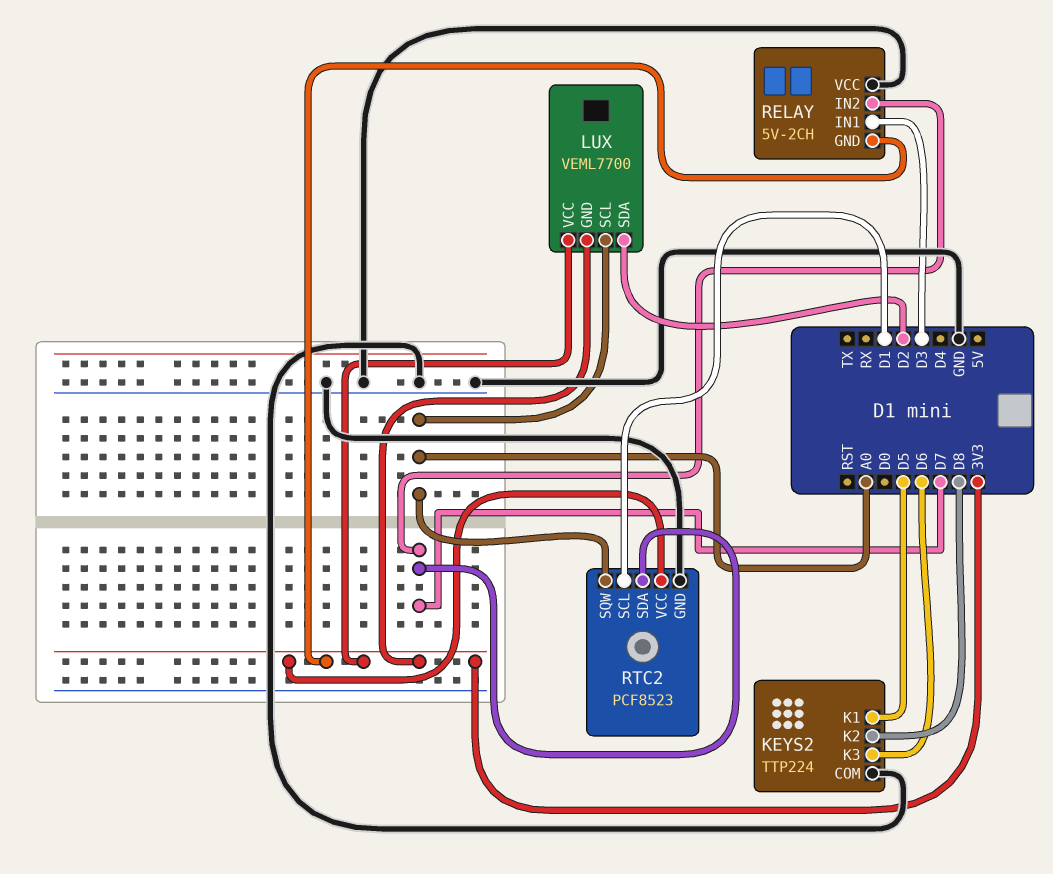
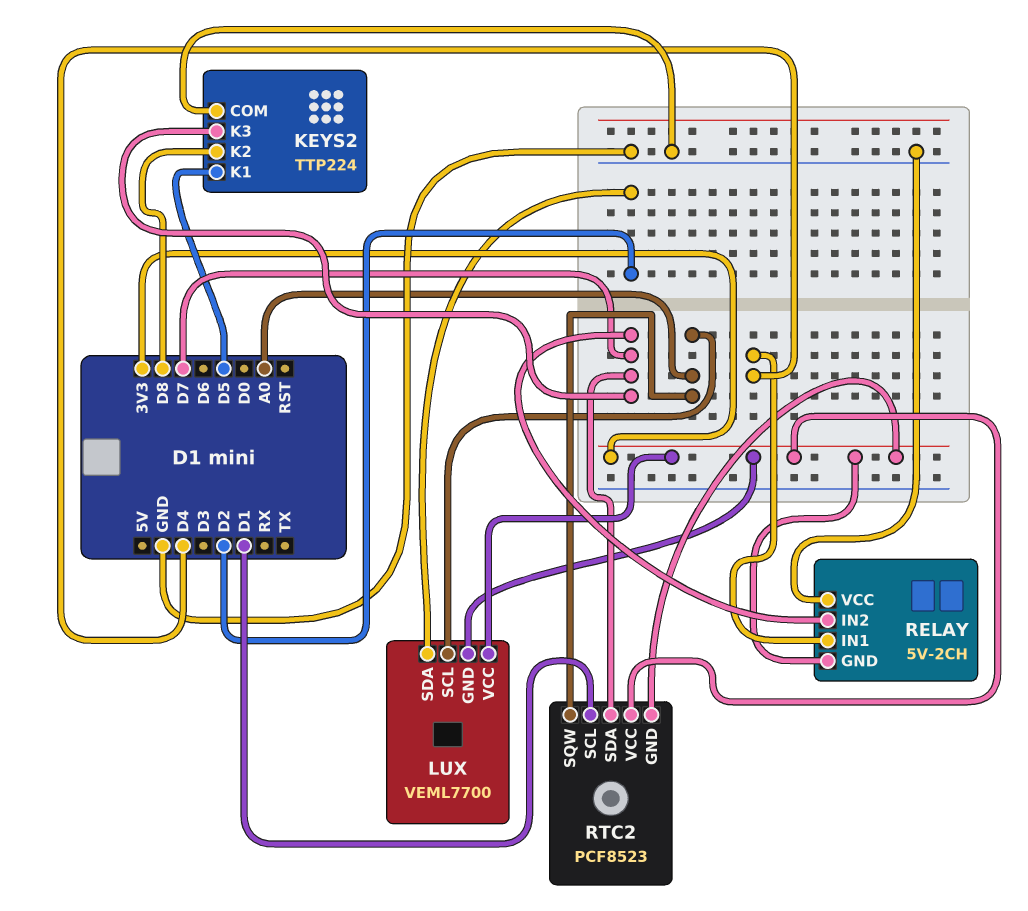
KEYS2 pin K3: D6 -> D7
RELAY pin IN1: D3 -> D4
RTC2 pin GND: GND -> 3V3

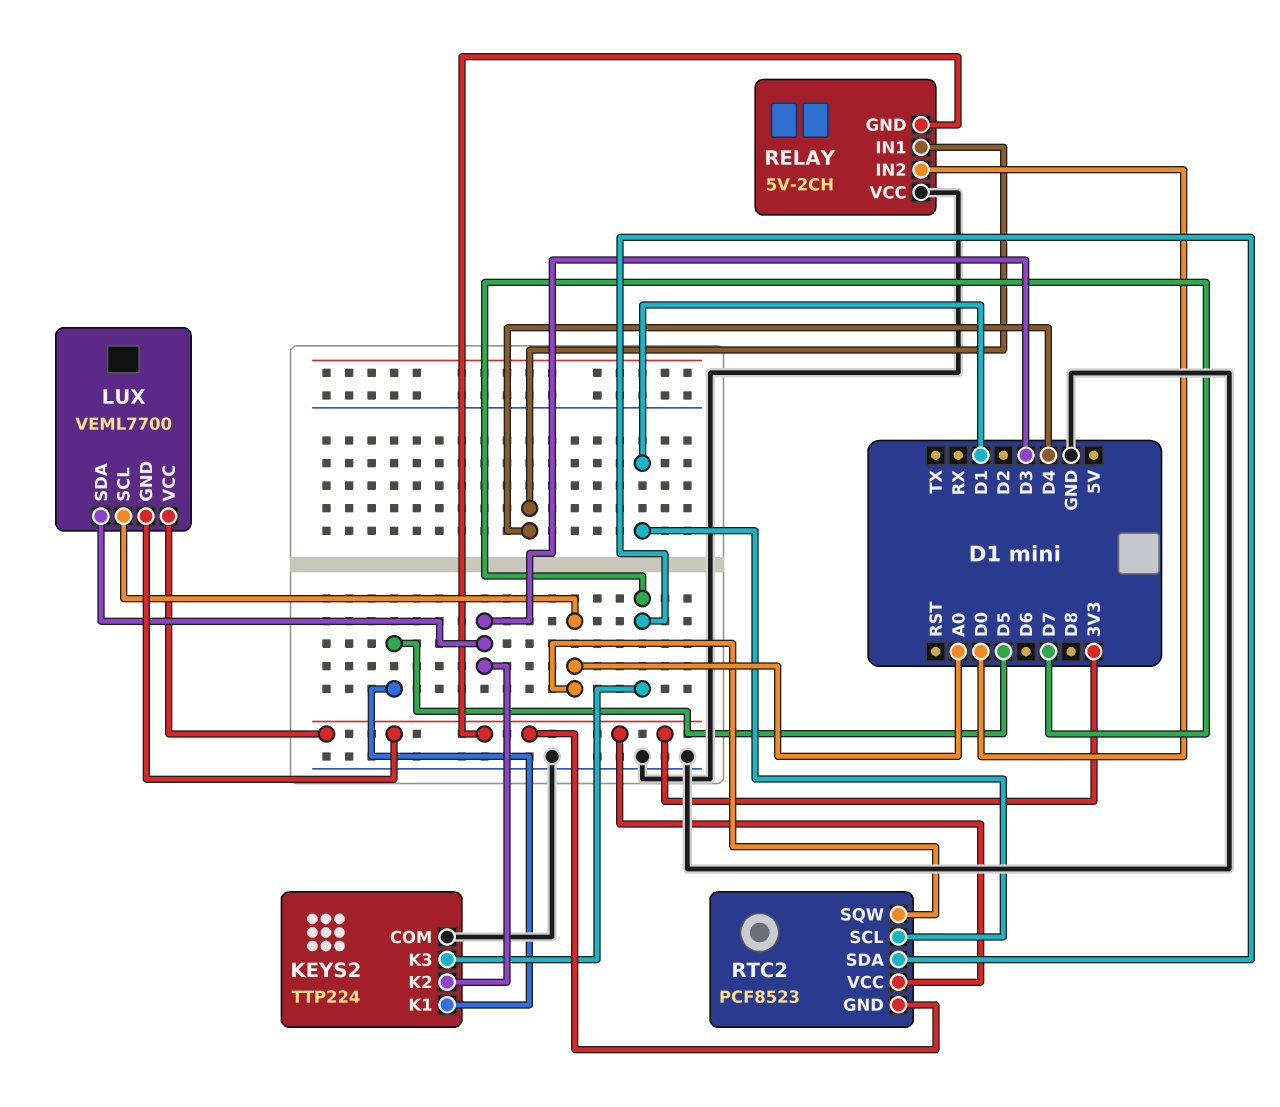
KEYS2 pin K2: D8 -> D3
LUX pin SDA: D2 -> D3
RELAY pin IN2: D7 -> D0

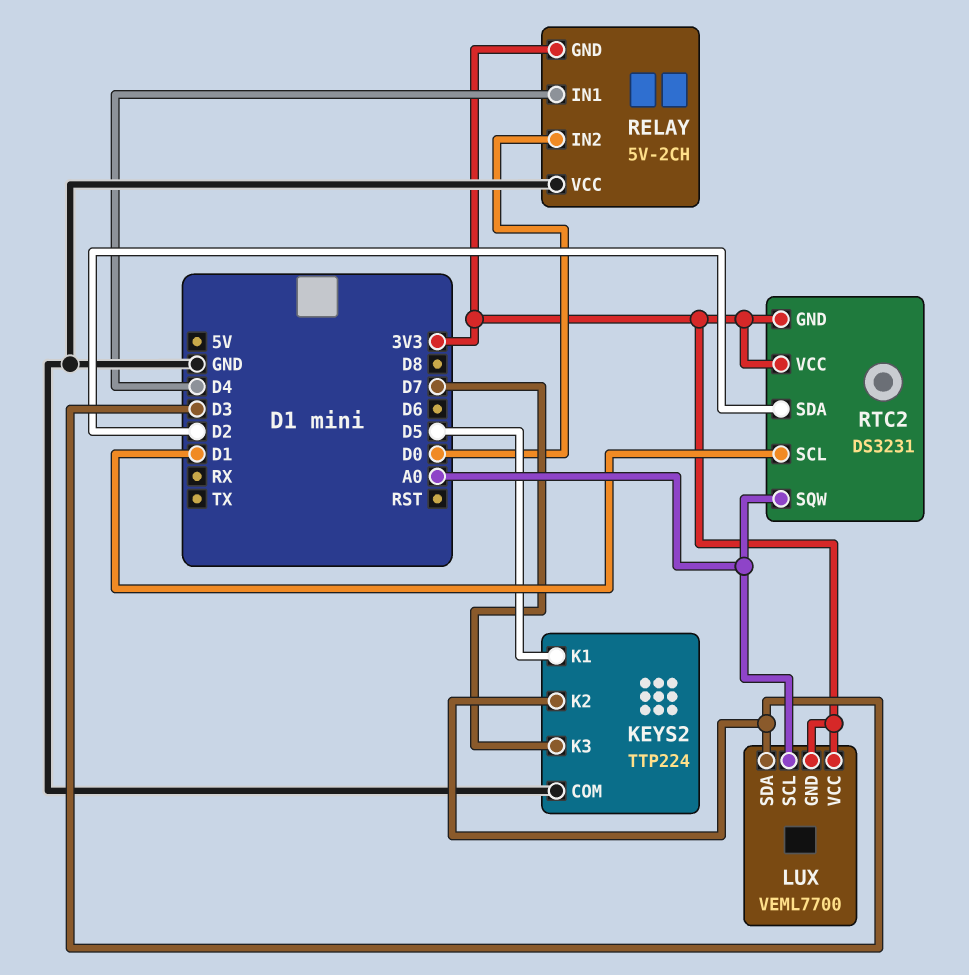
RTC2: PCF8523 -> DS3231
RTC2 pin SDA: D7 -> D2

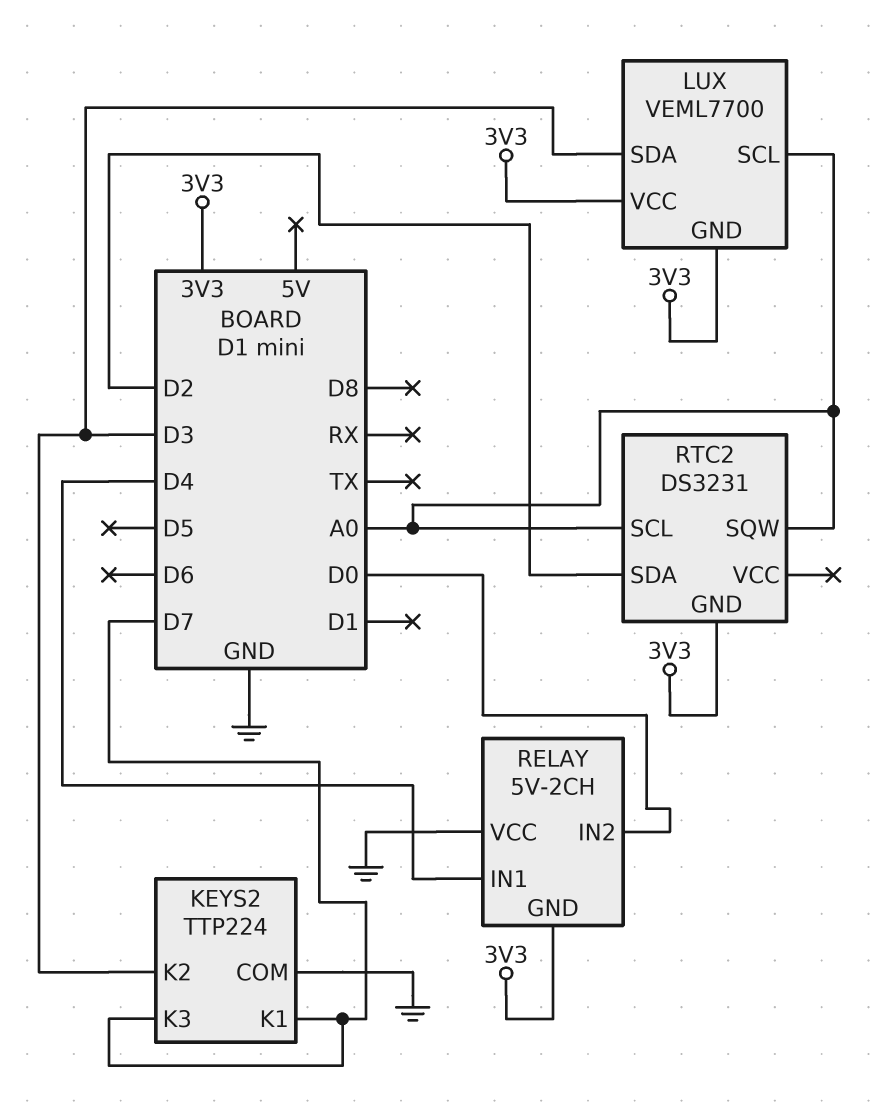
KEYS2 pin K1: D5 -> D7
RTC2 pin SCL: D1 -> A0
RTC2 pin VCC: 3V3 -> none

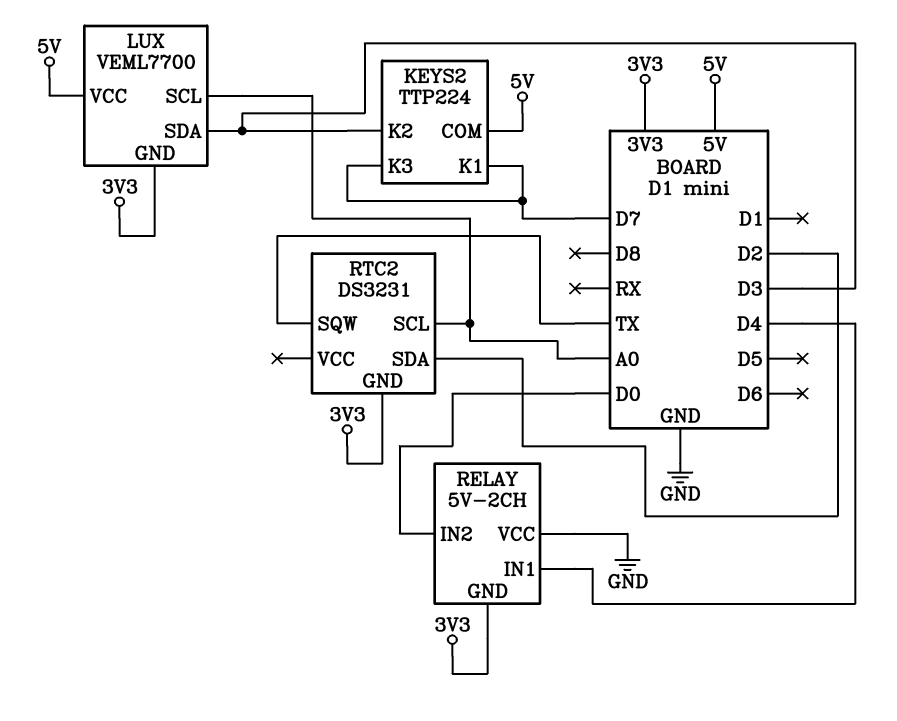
KEYS2 pin COM: GND -> 5V
LUX pin VCC: 3V3 -> 5V
RTC2 pin SQW: A0 -> TX

